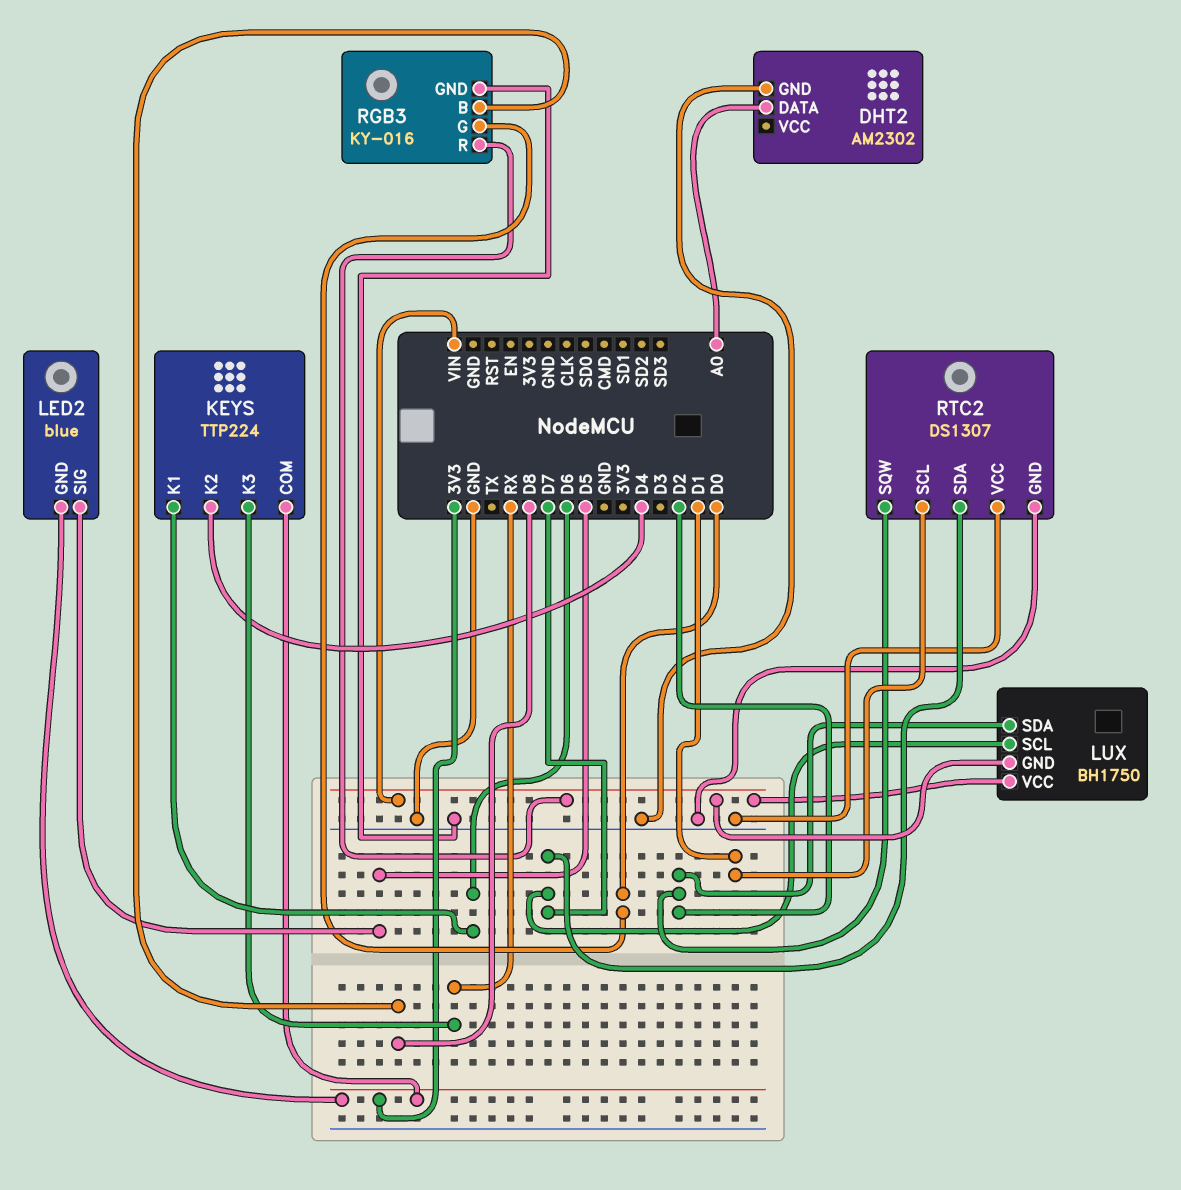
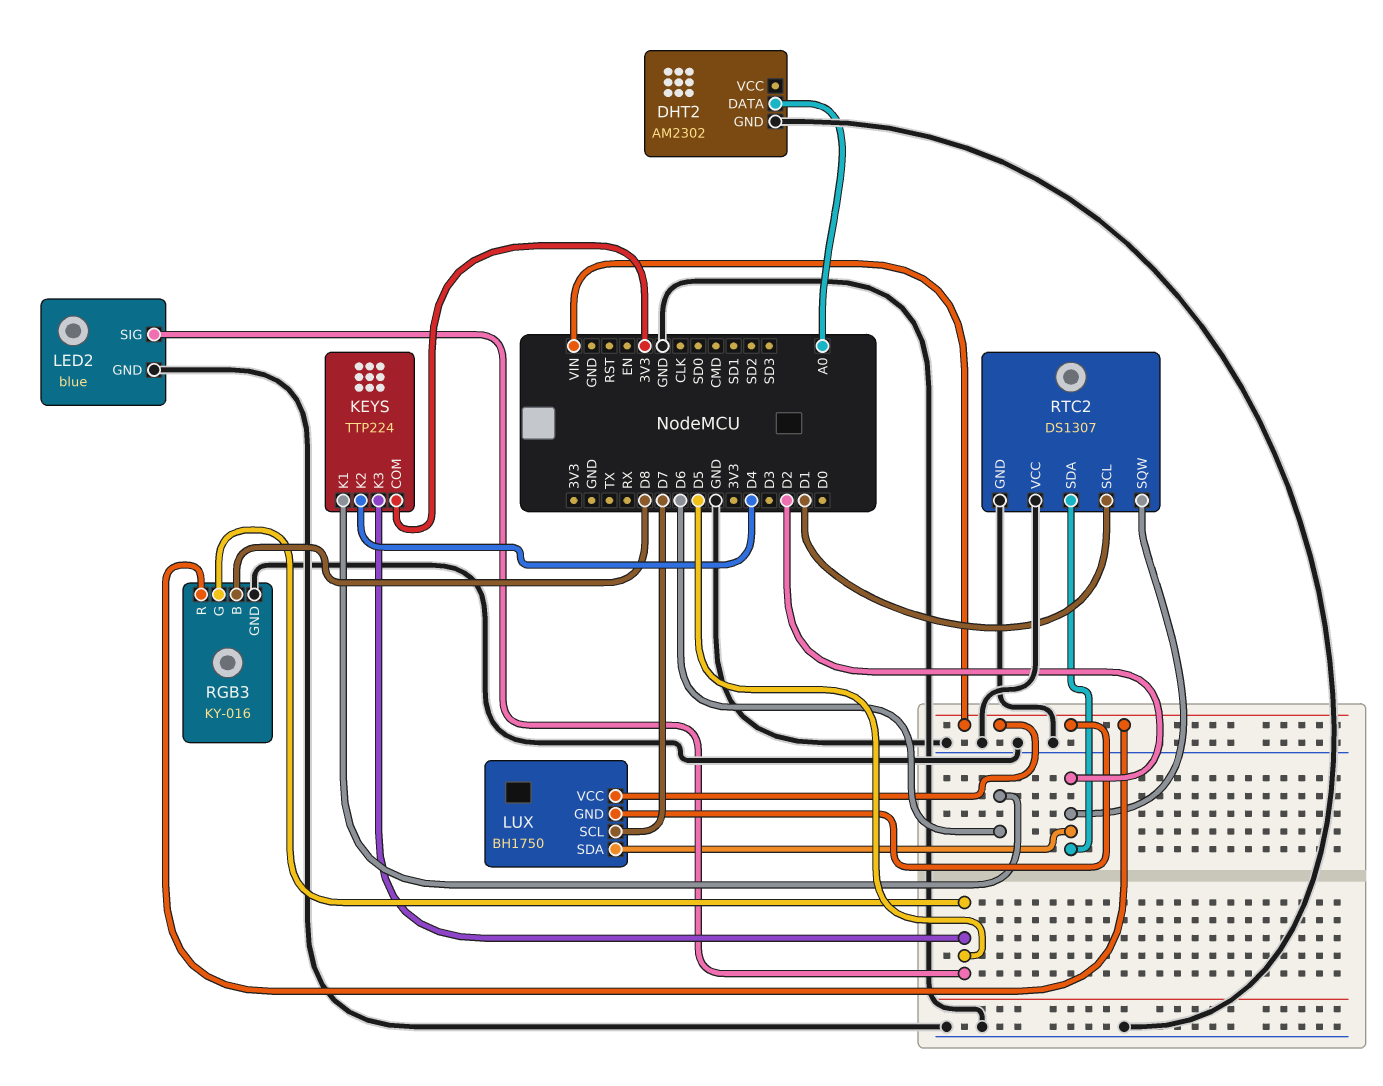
KEYS pin K3: RX -> D5
LED2 pin GND: 3V3 -> GND
RGB3 pin G: D0 -> D5
RTC2 pin SDA: D7 -> D2

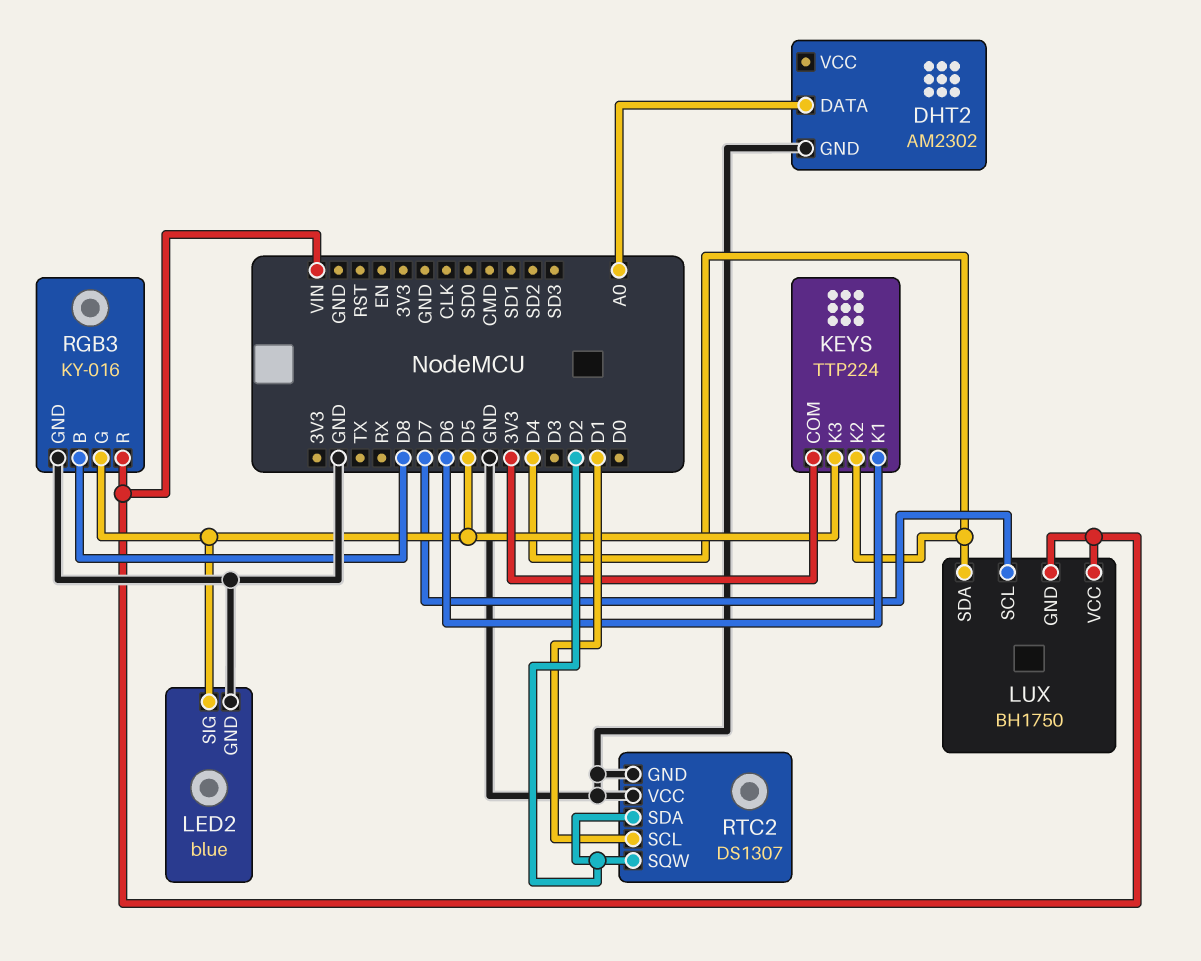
LUX pin SDA: D2 -> D4

